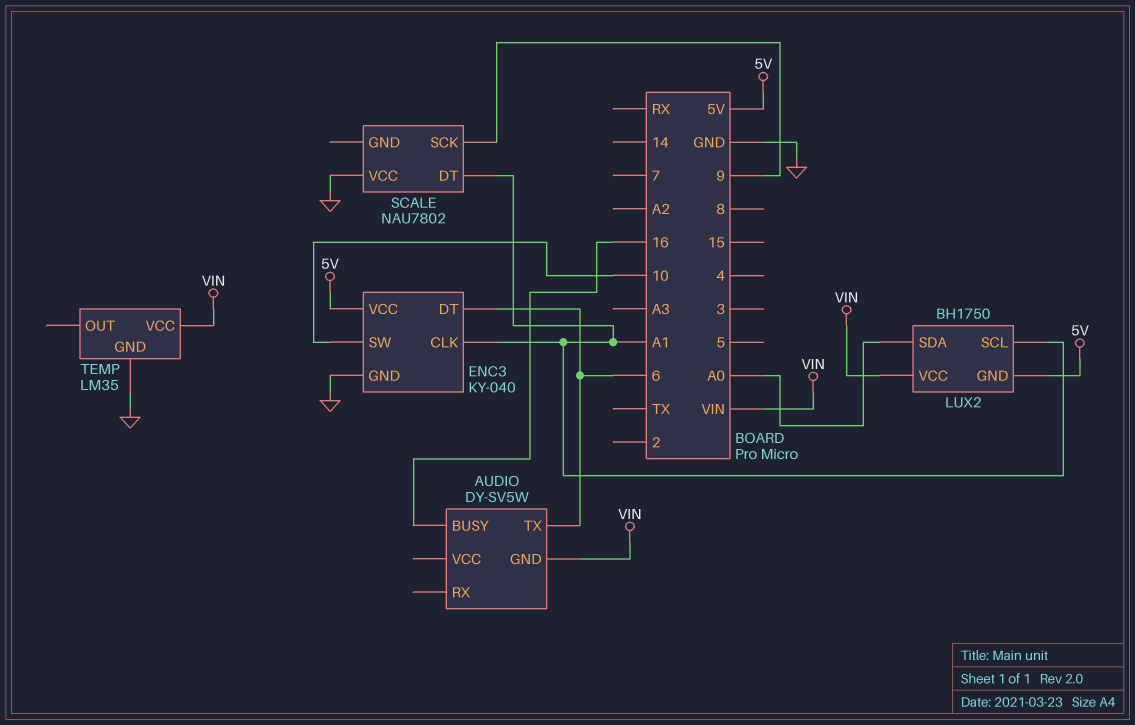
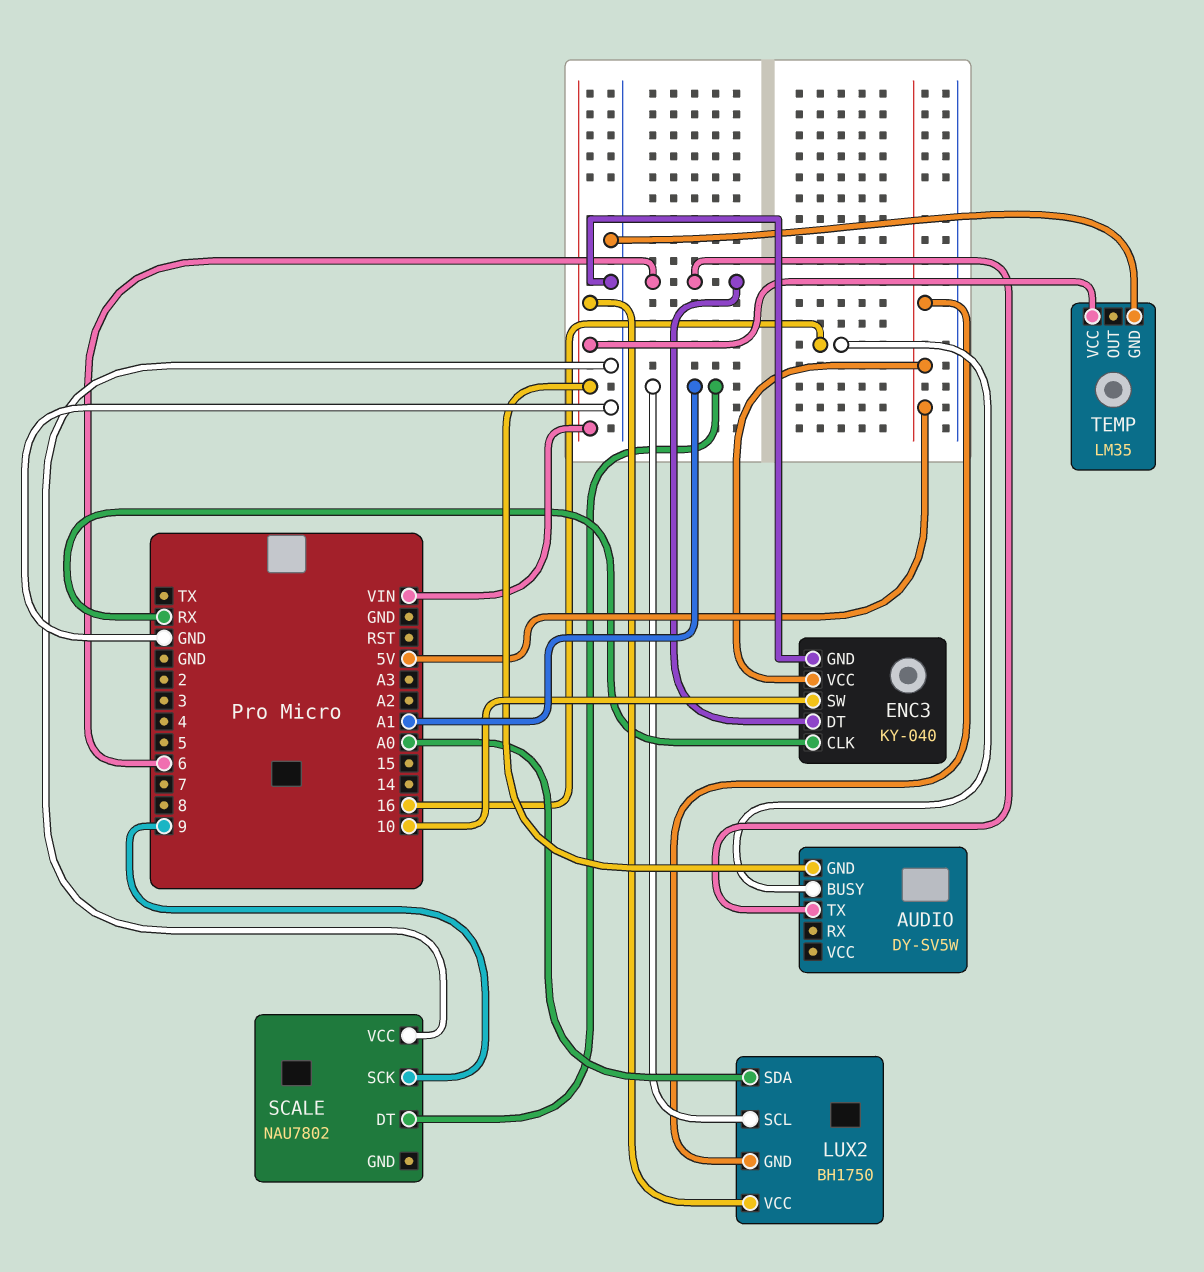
ENC3 pin CLK: A1 -> RX

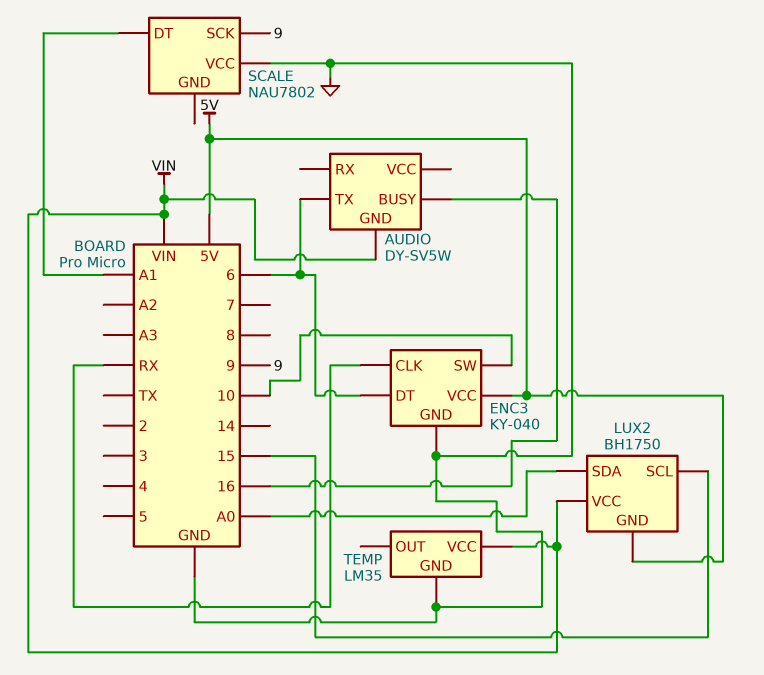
LUX2 pin SCL: A1 -> 15

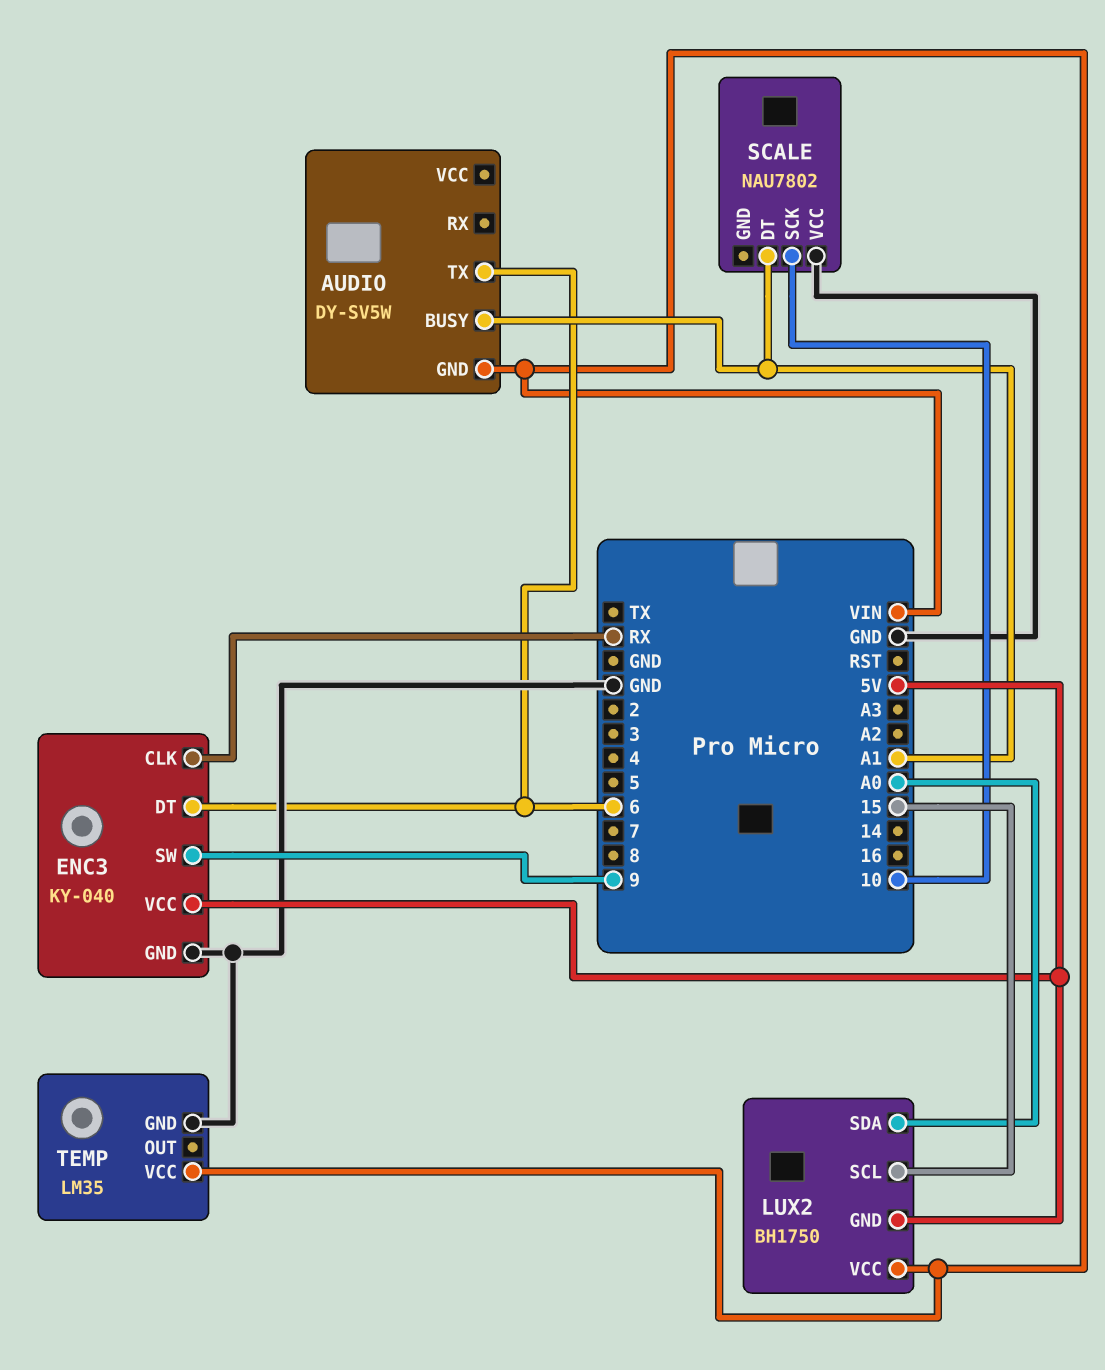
AUDIO pin BUSY: 16 -> A1
ENC3 pin SW: 10 -> 9
SCALE pin SCK: 9 -> 10

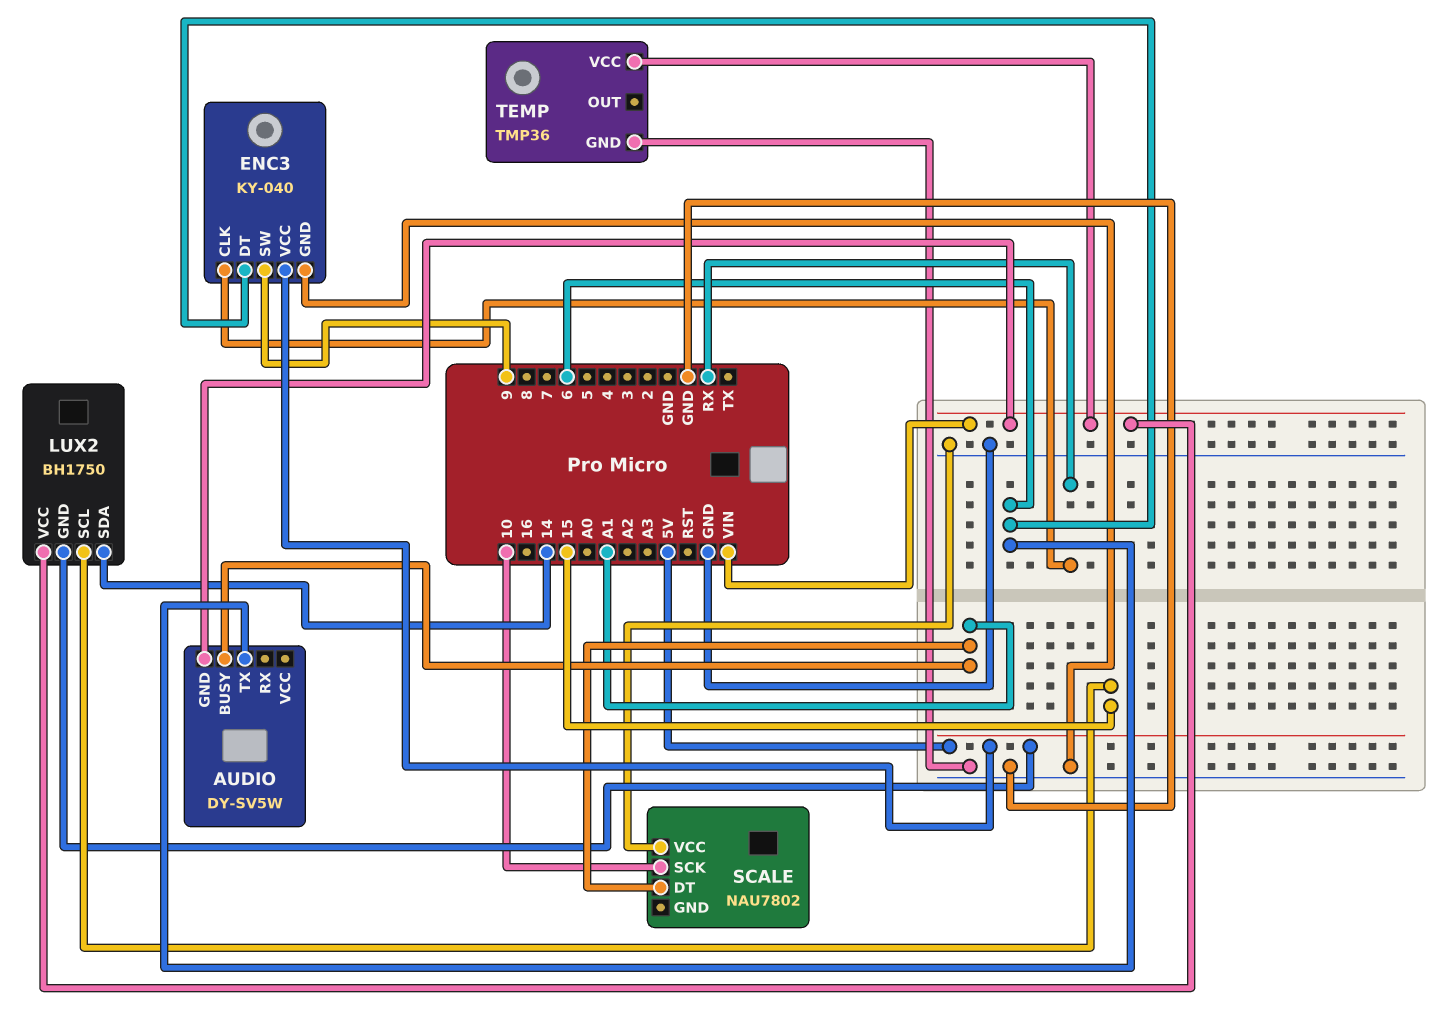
LUX2 pin SDA: A0 -> 14
TEMP: LM35 -> TMP36

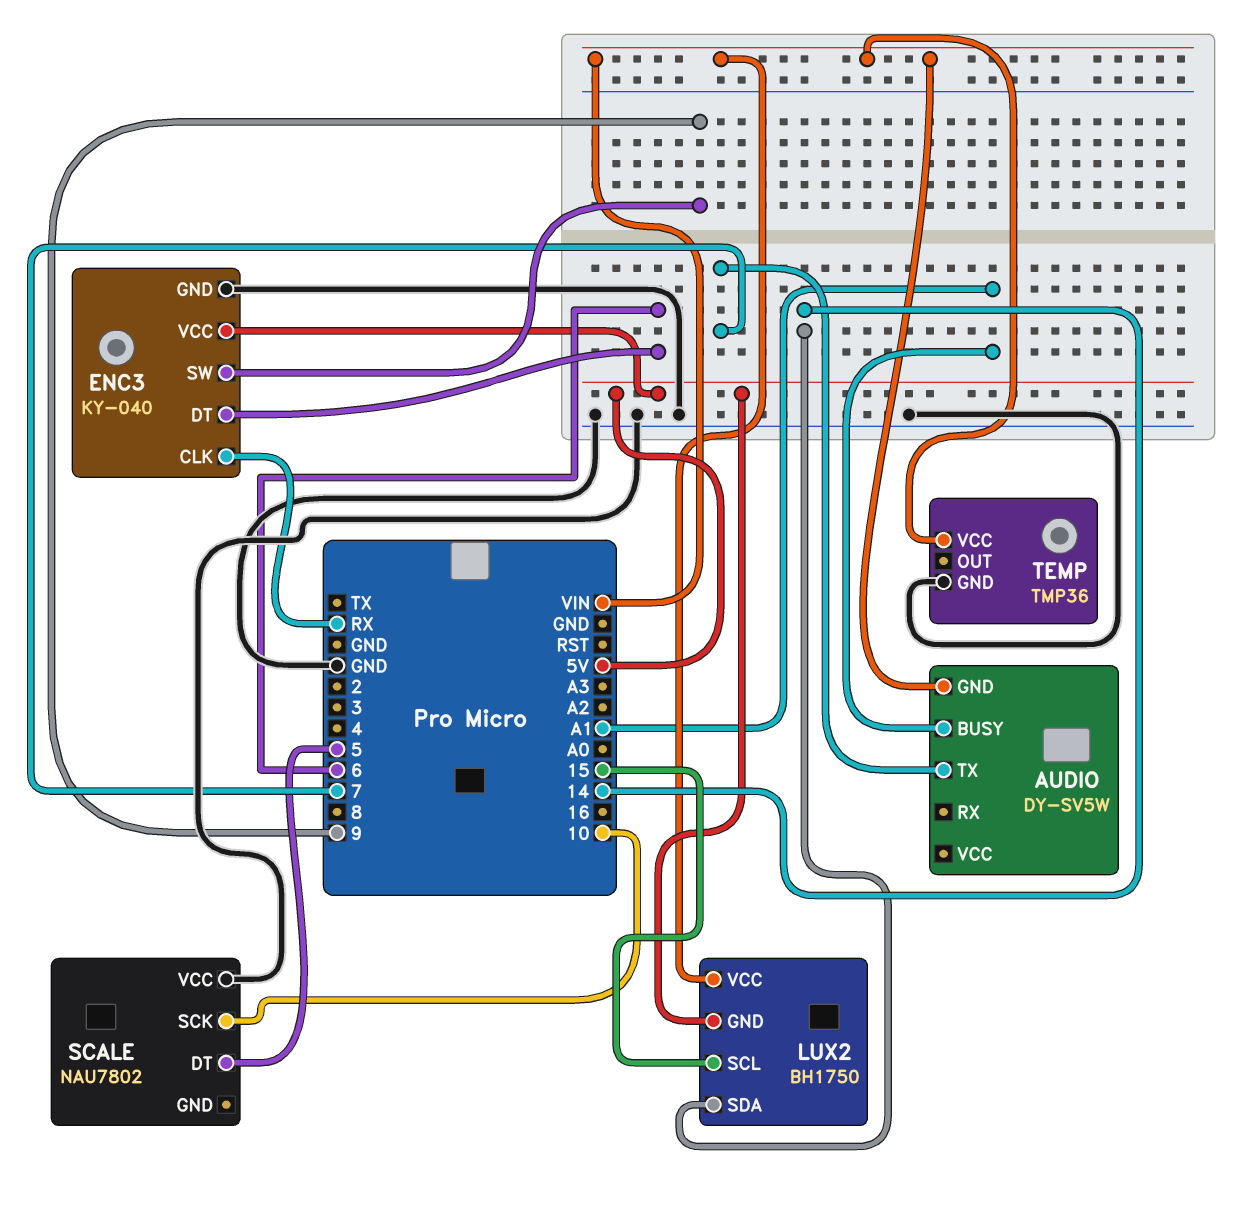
AUDIO pin TX: 6 -> 7
SCALE pin DT: A1 -> 5

